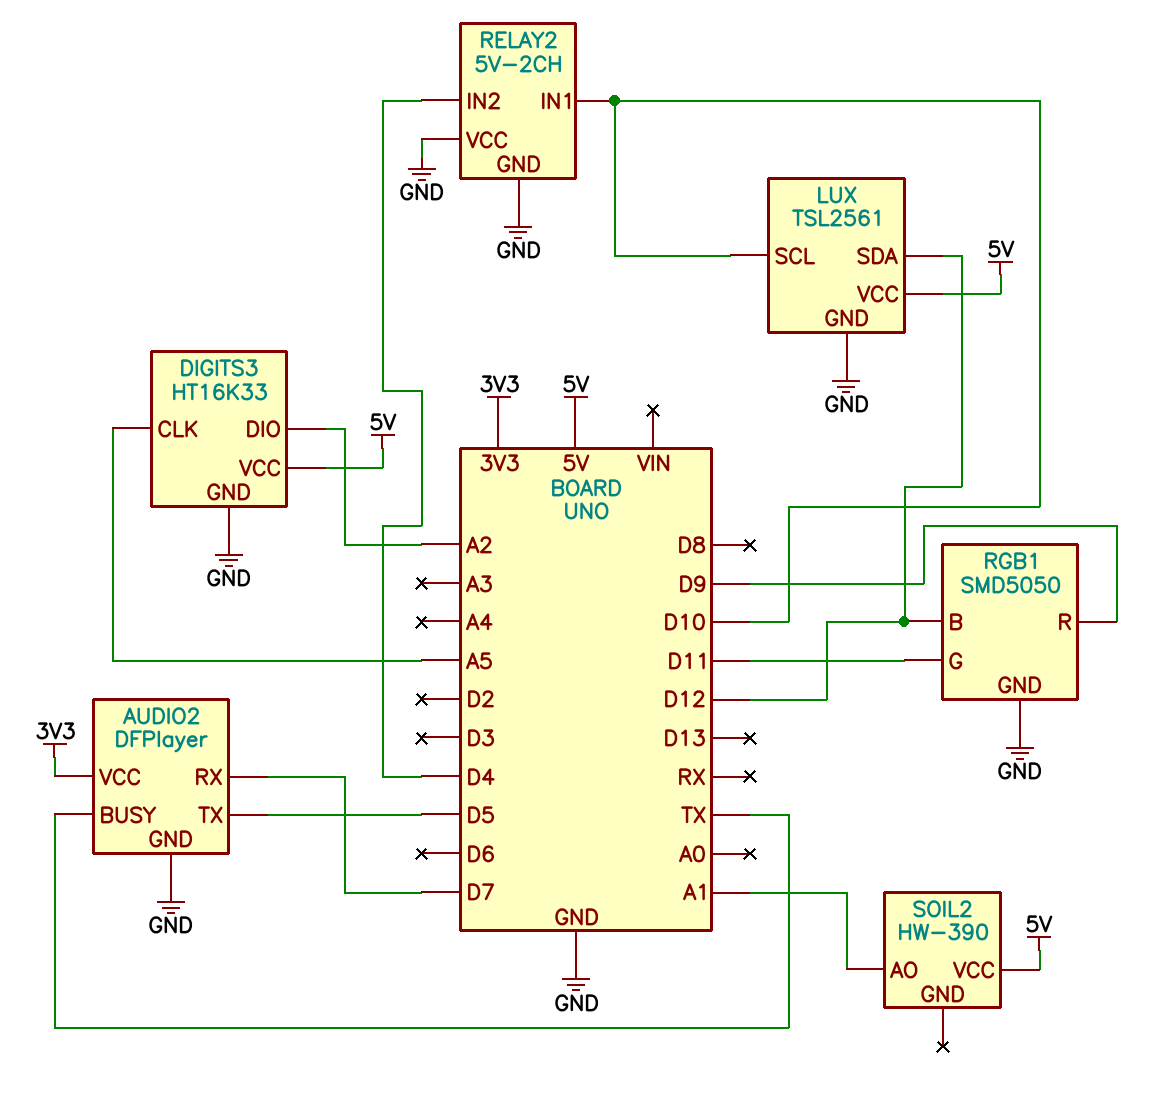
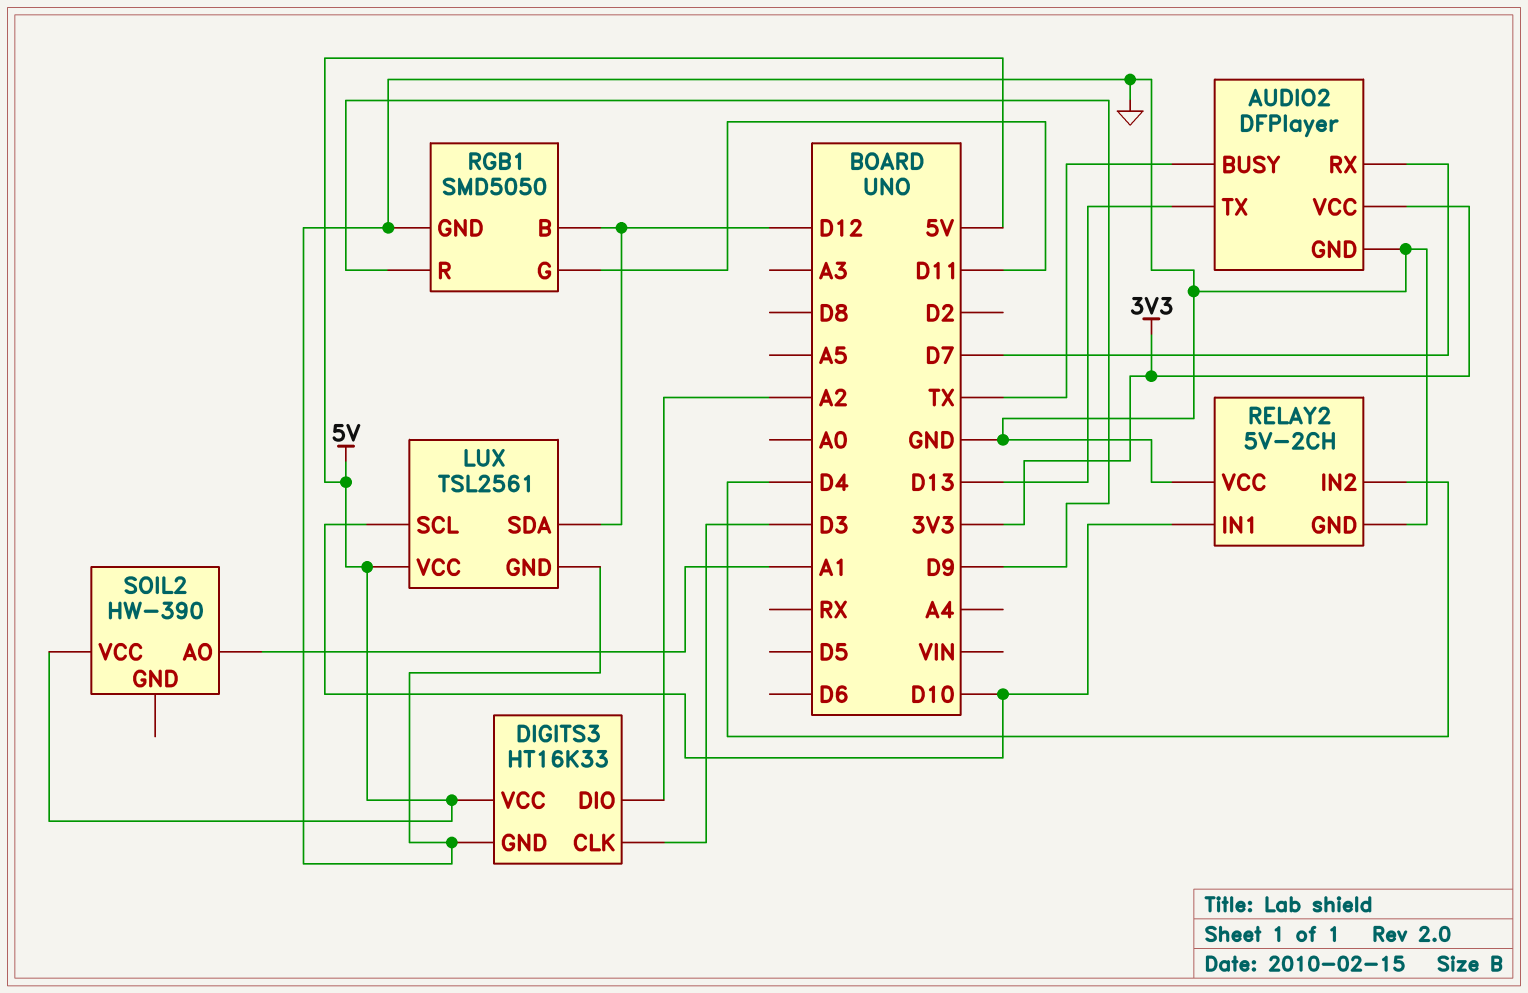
AUDIO2 pin TX: D5 -> D13
DIGITS3 pin CLK: A5 -> D3

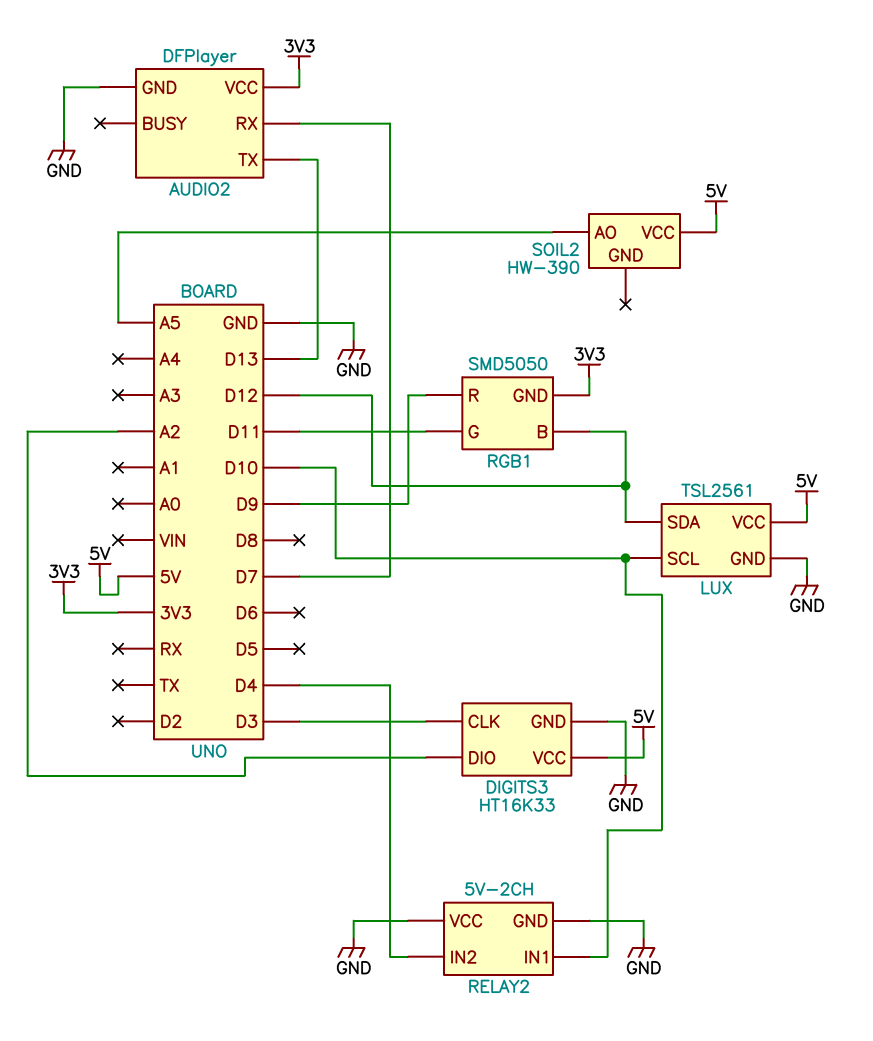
AUDIO2 pin BUSY: TX -> none
RGB1 pin GND: GND -> 3V3
SOIL2 pin AO: A1 -> A5

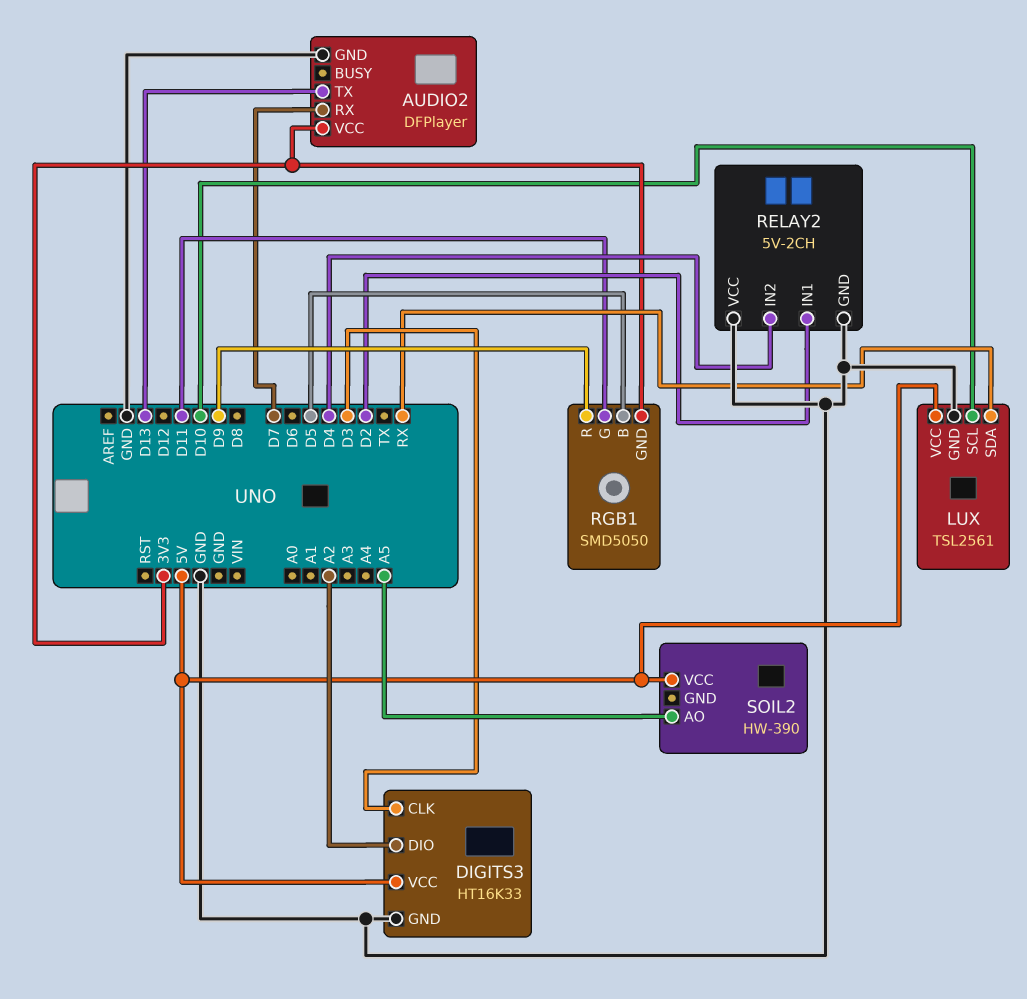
LUX pin SDA: D12 -> RX
RELAY2 pin IN1: D10 -> D2
RGB1 pin B: D12 -> D5

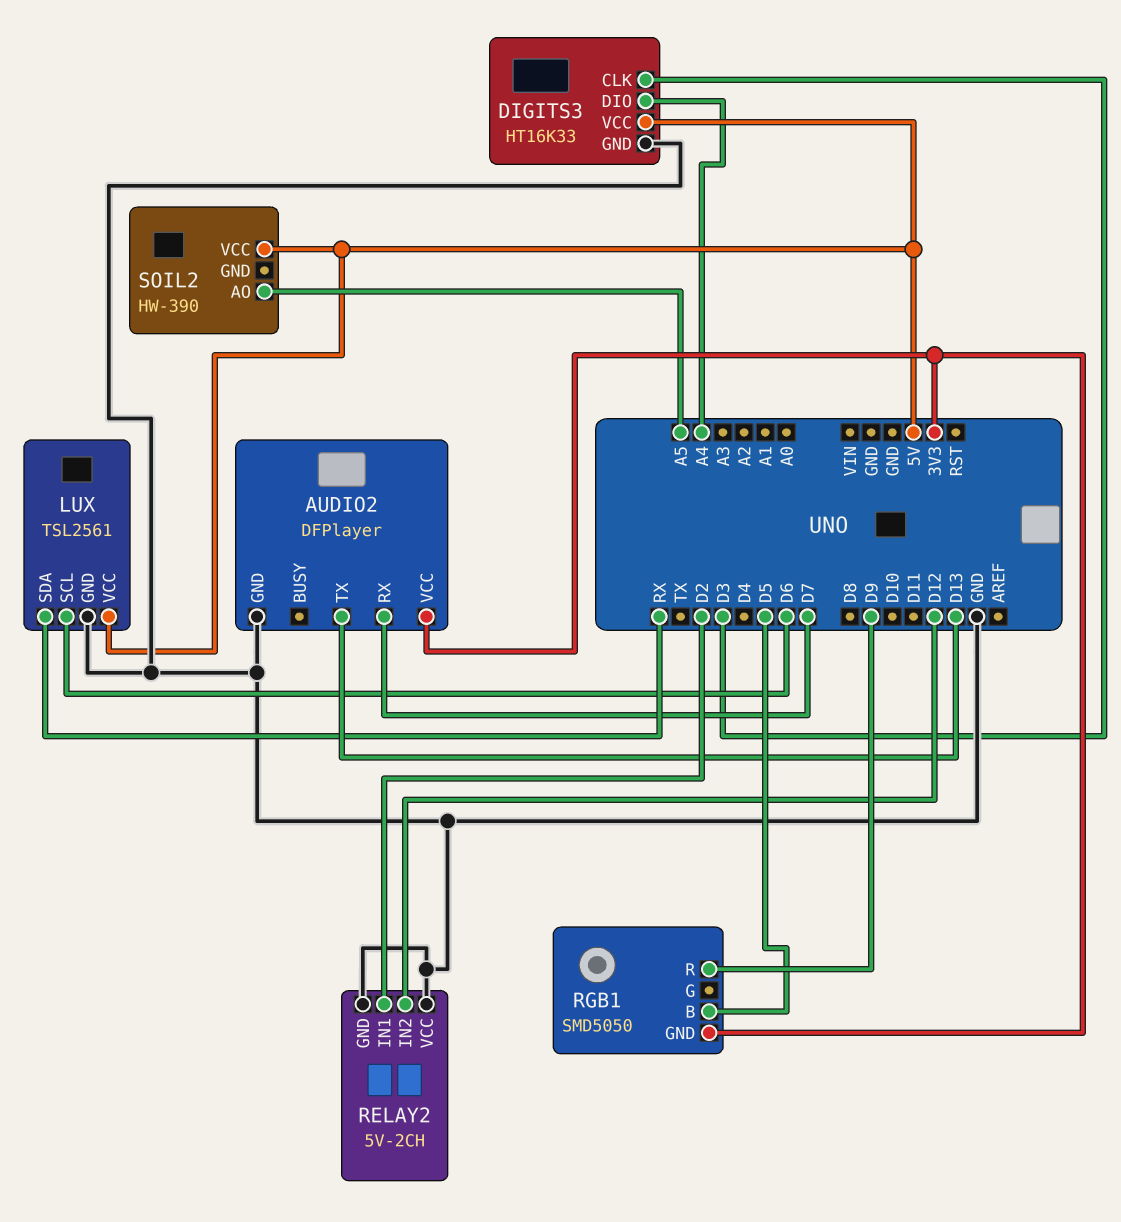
DIGITS3 pin DIO: A2 -> A4
LUX pin SCL: D10 -> D6
RELAY2 pin IN2: D4 -> D12
RGB1 pin G: D11 -> none

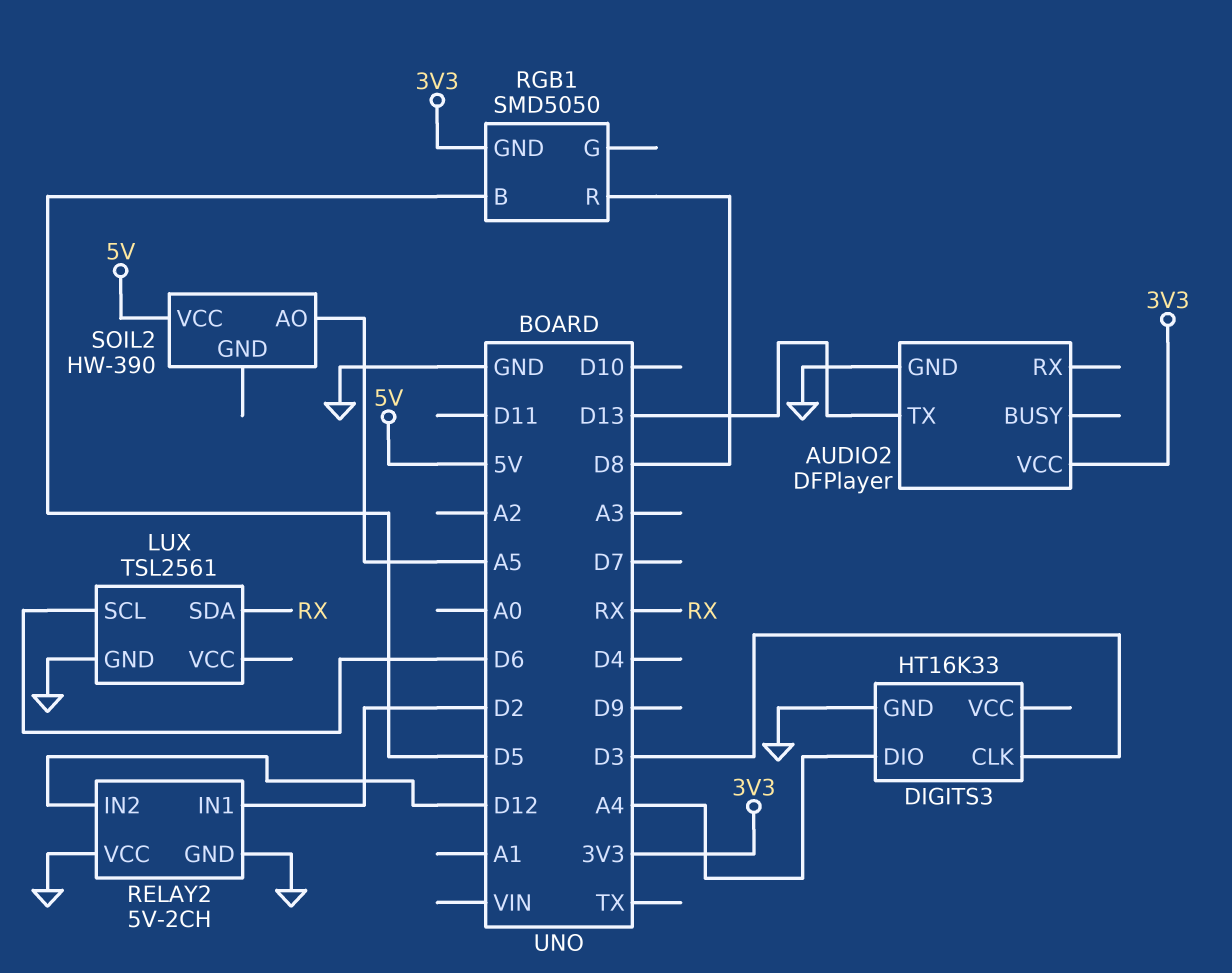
AUDIO2 pin RX: D7 -> none
DIGITS3 pin VCC: 5V -> none
LUX pin VCC: 5V -> none
RGB1 pin R: D9 -> D8

